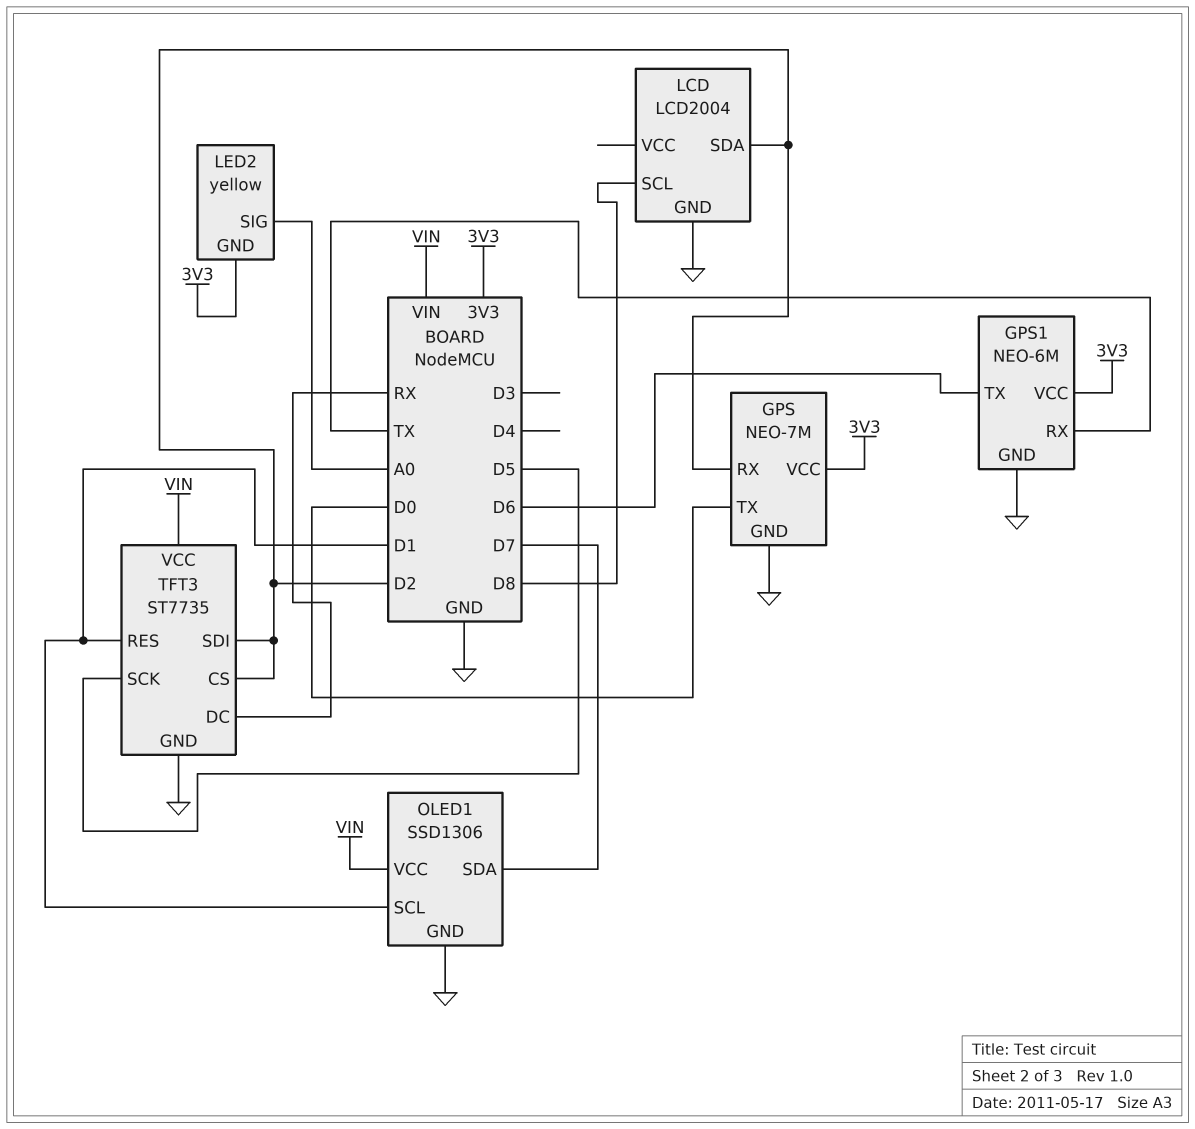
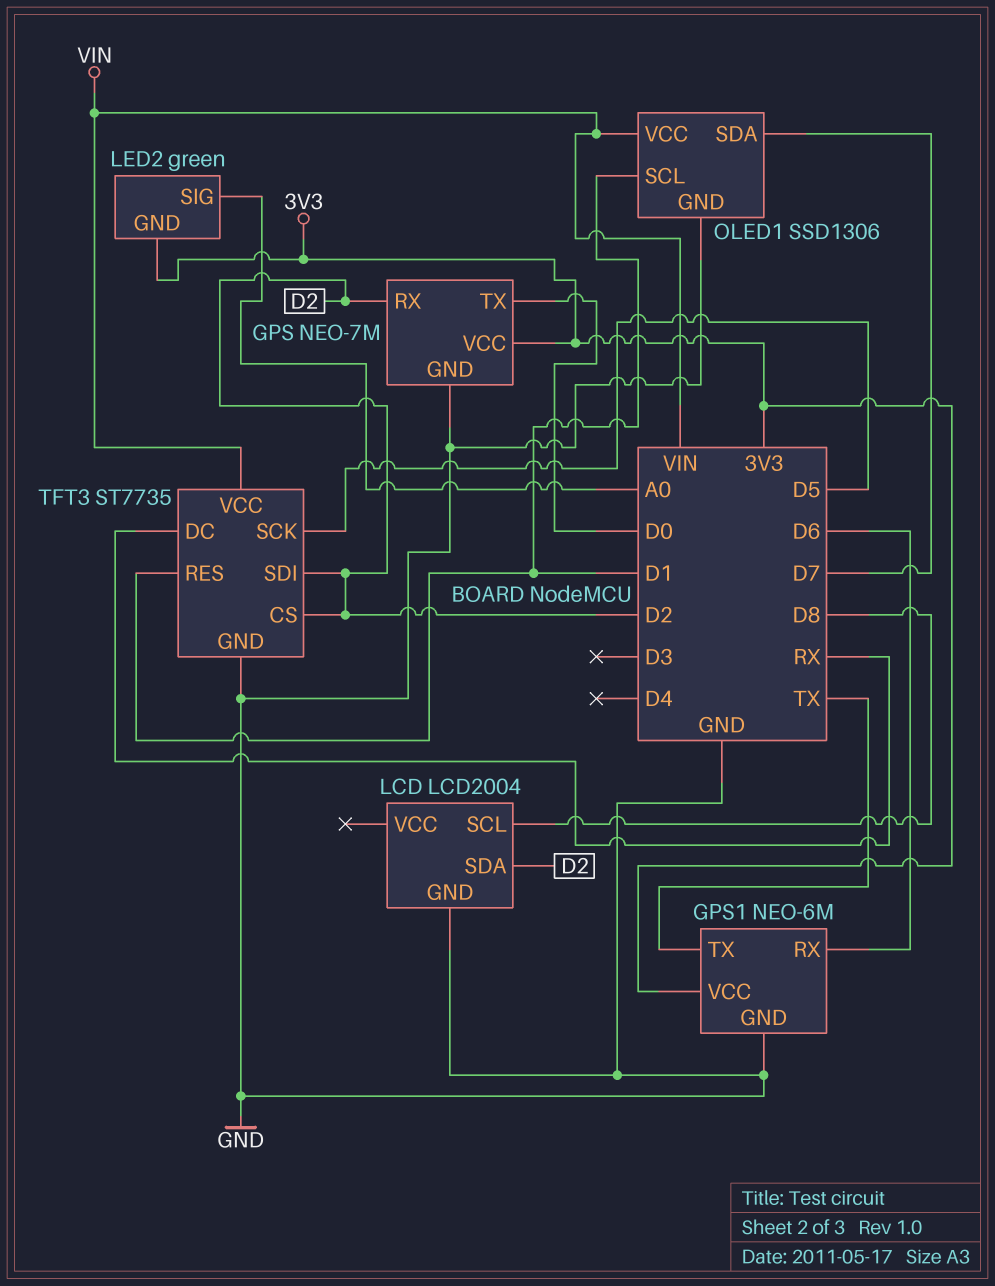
GPS1 pin RX: TX -> D6
GPS1 pin TX: D6 -> TX
LED2: yellow -> green

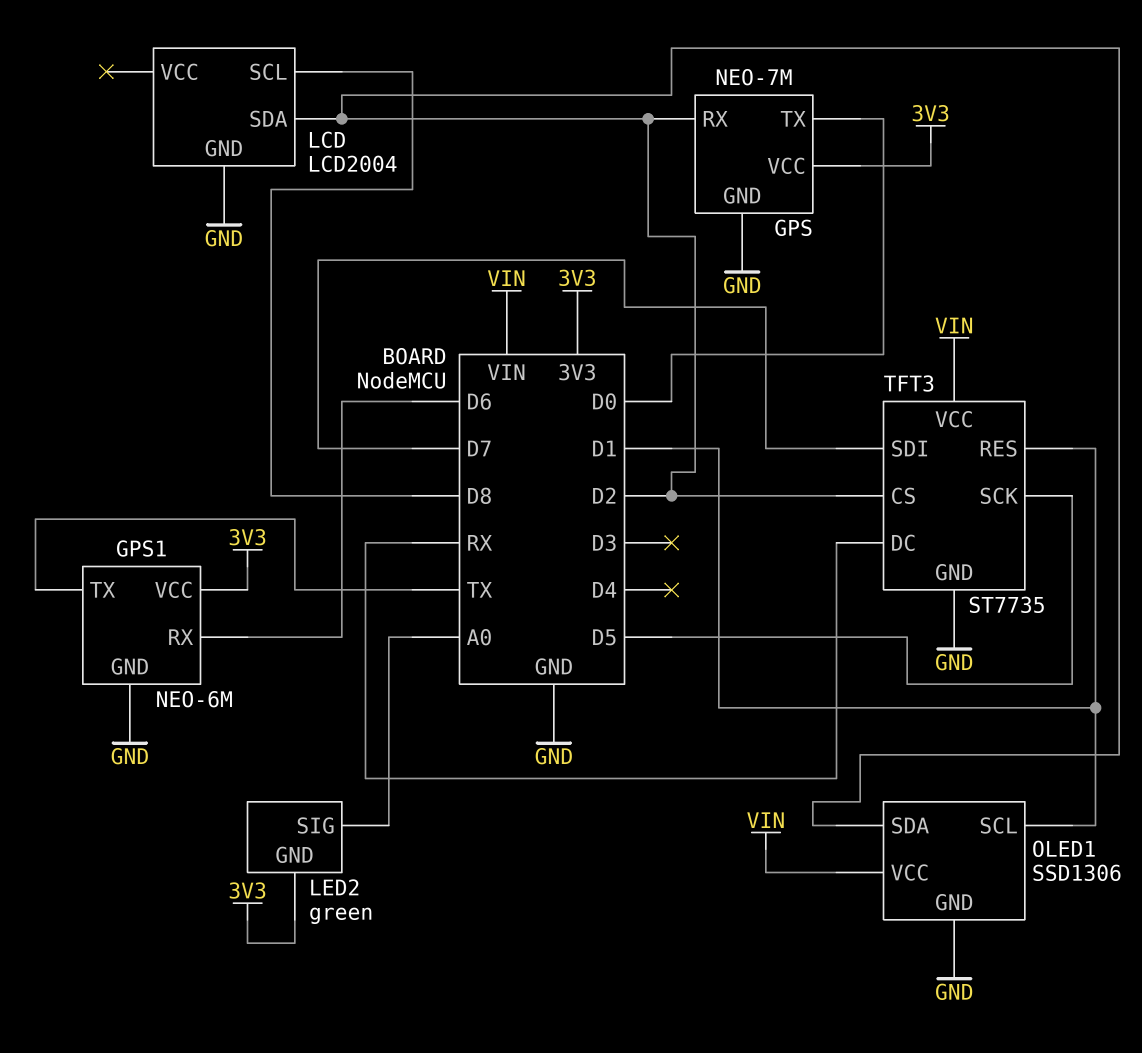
OLED1 pin SDA: D7 -> D2
TFT3 pin SDI: D2 -> D7

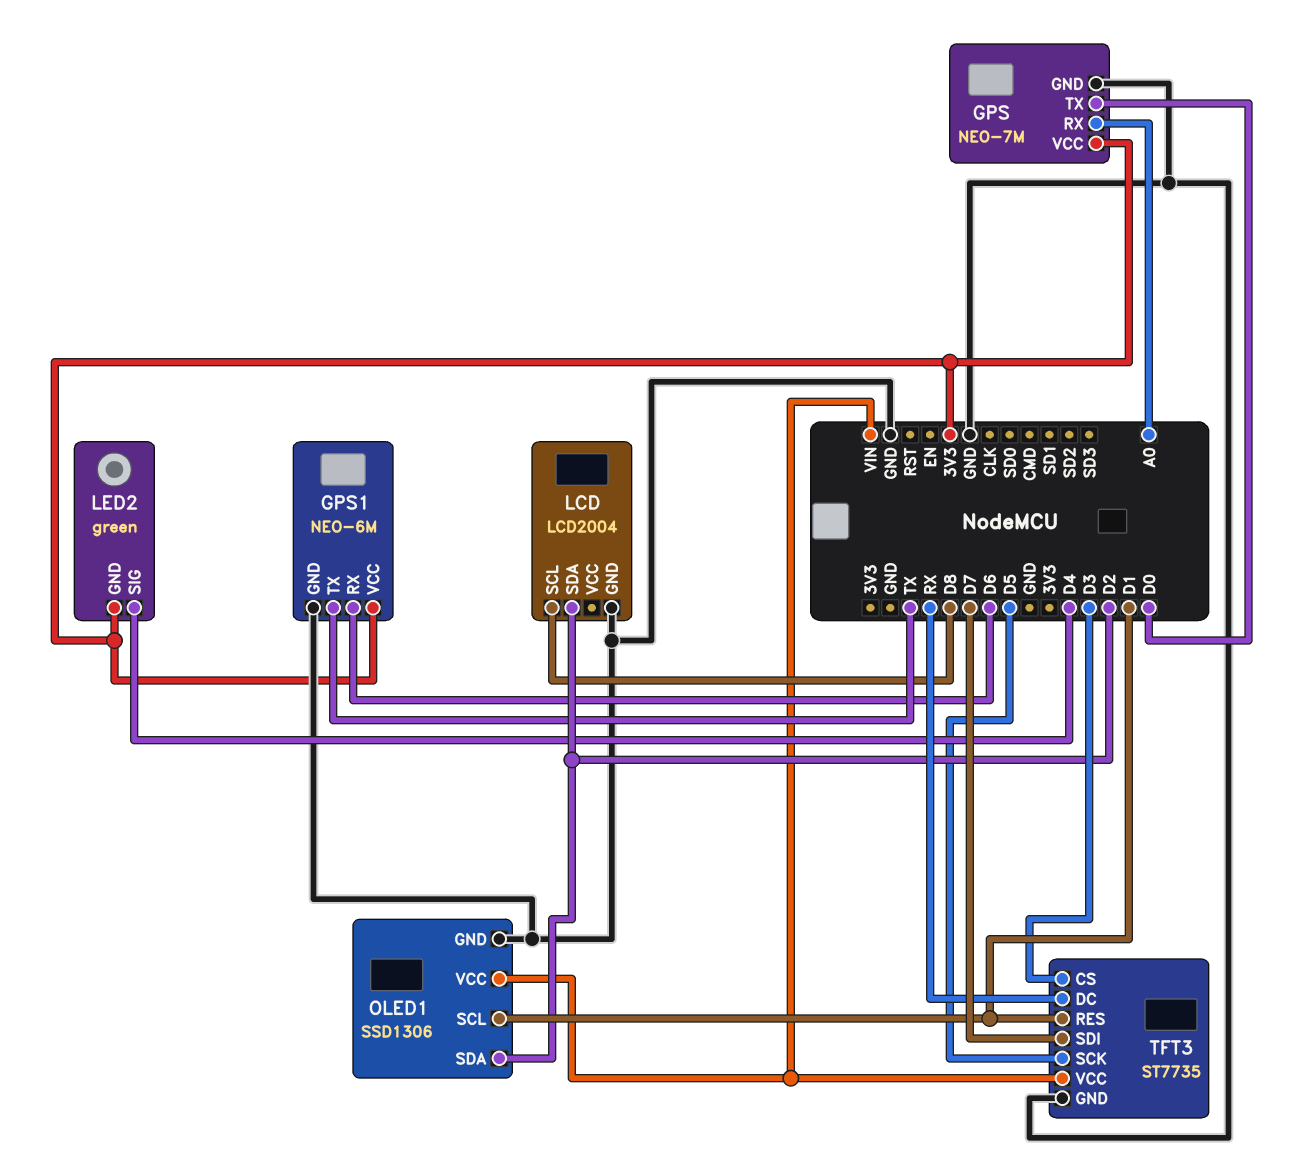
GPS pin RX: D2 -> A0
LED2 pin SIG: A0 -> D4
TFT3 pin CS: D2 -> D3

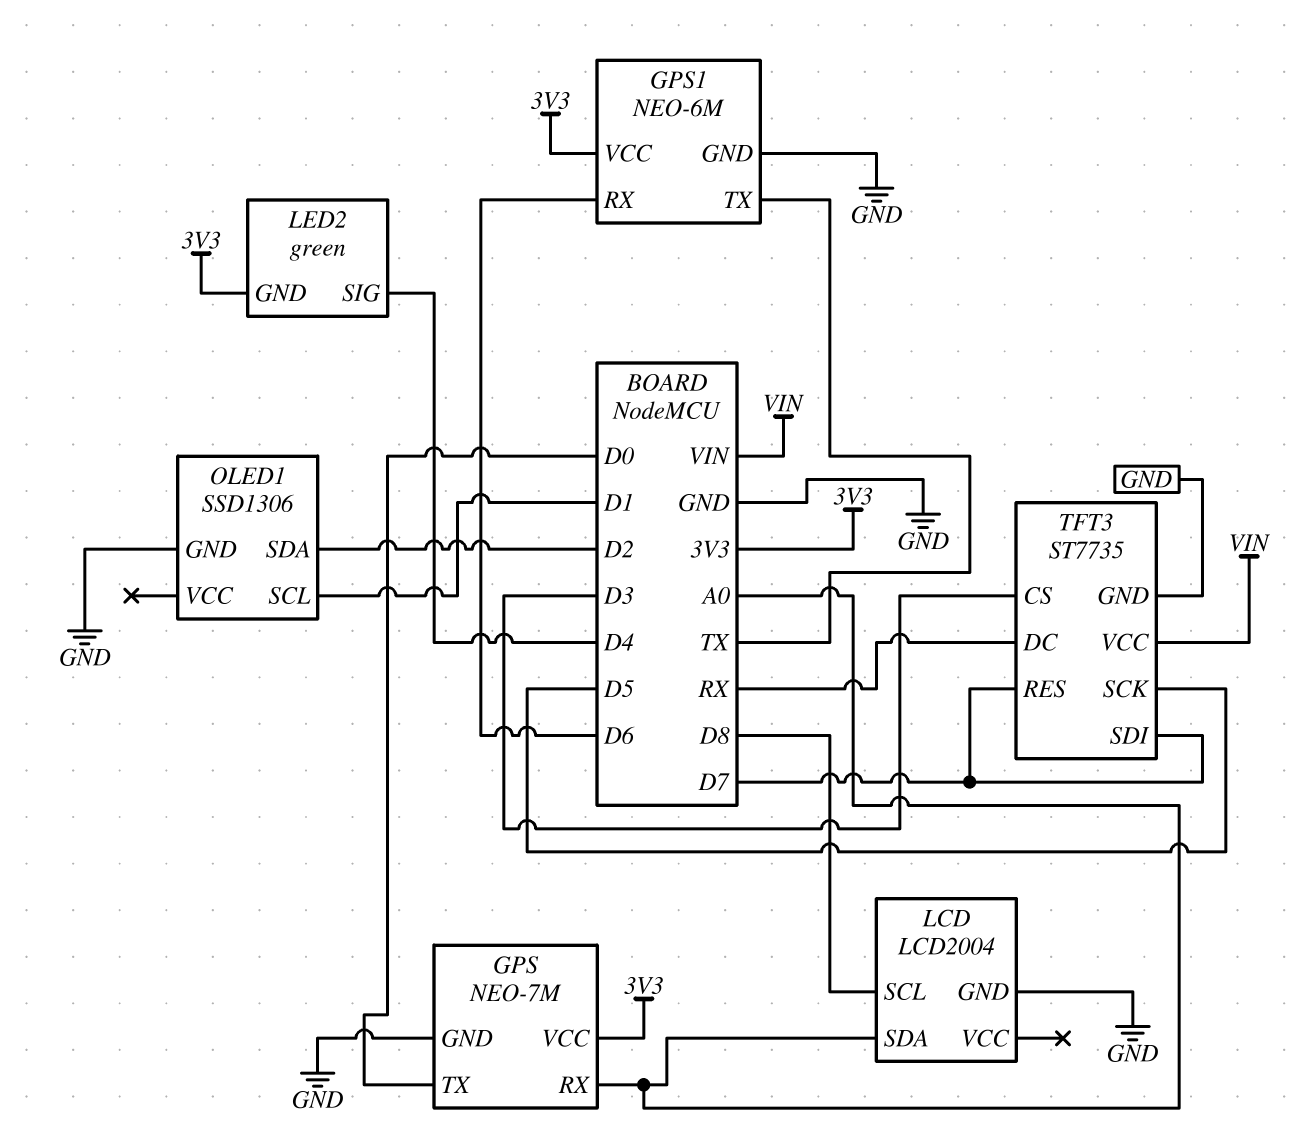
LCD pin SDA: D2 -> A0
OLED1 pin VCC: VIN -> none
TFT3 pin RES: D1 -> D7

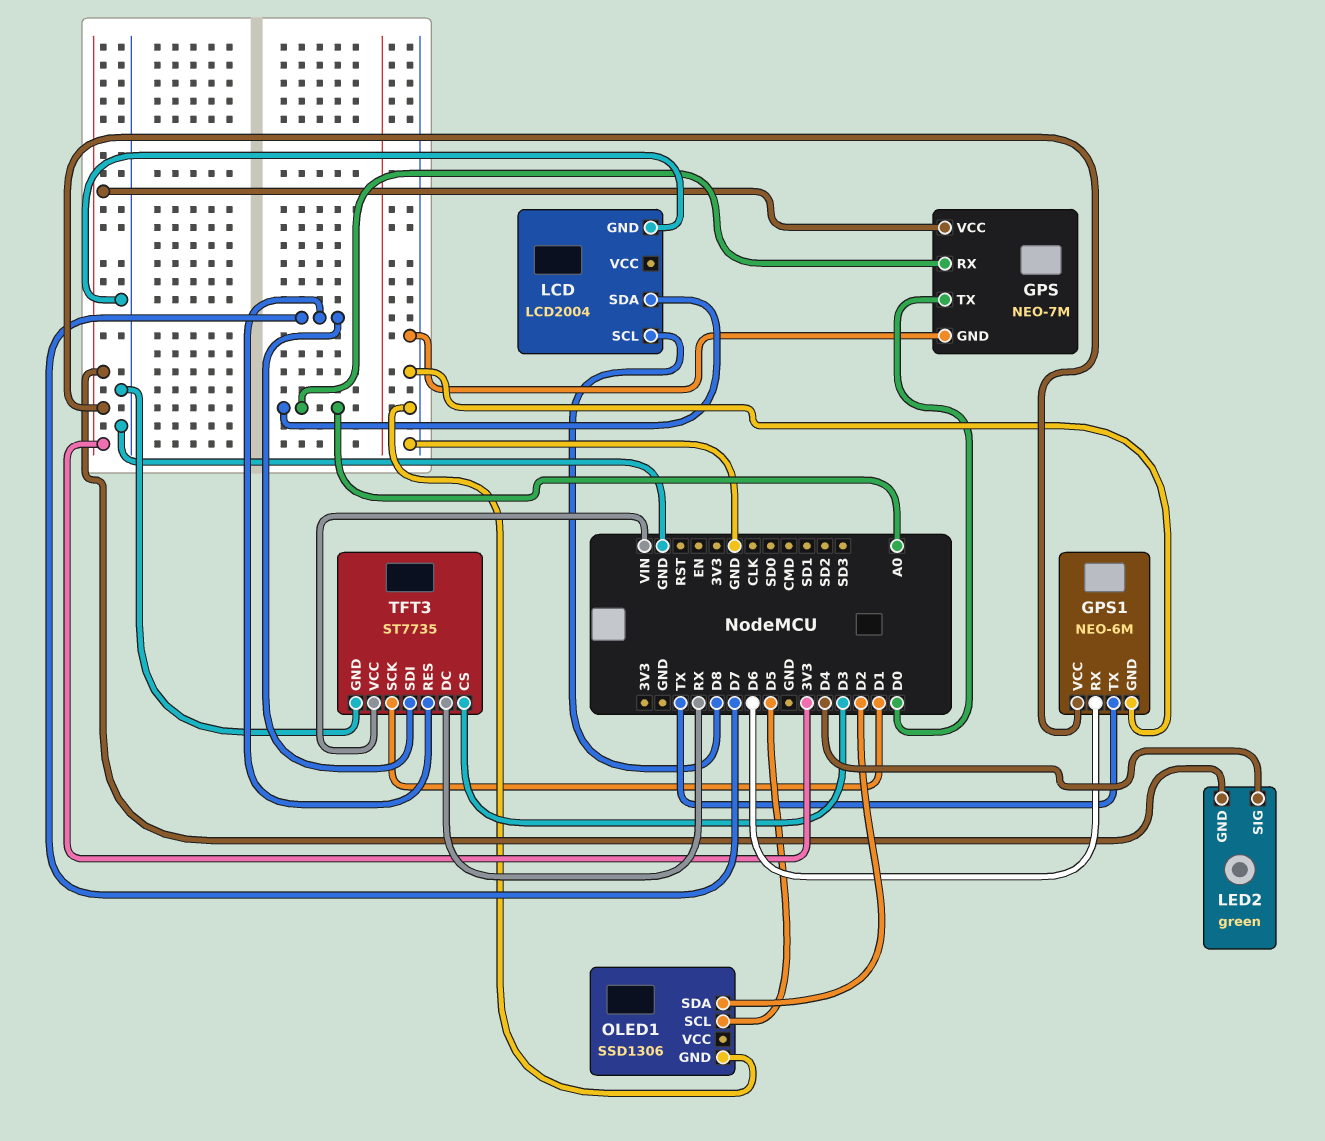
OLED1 pin SCL: D1 -> D5
TFT3 pin SCK: D5 -> D1

